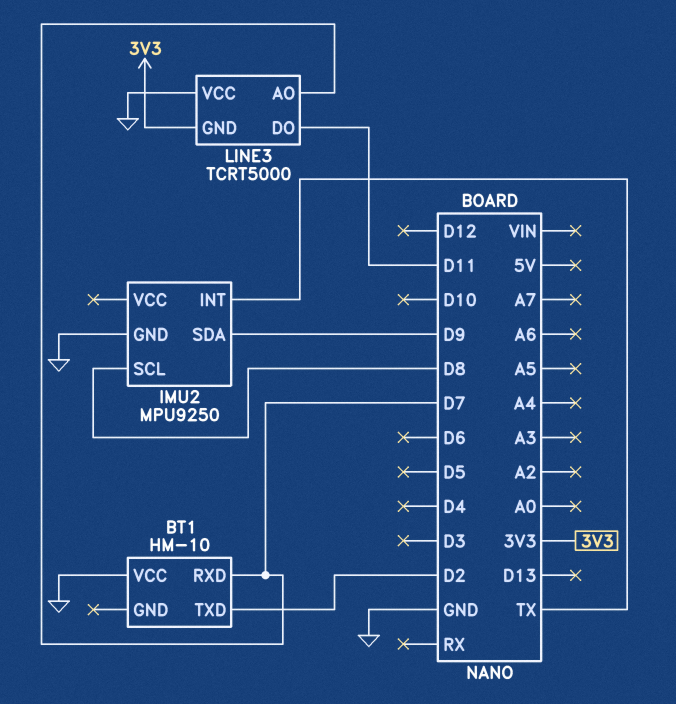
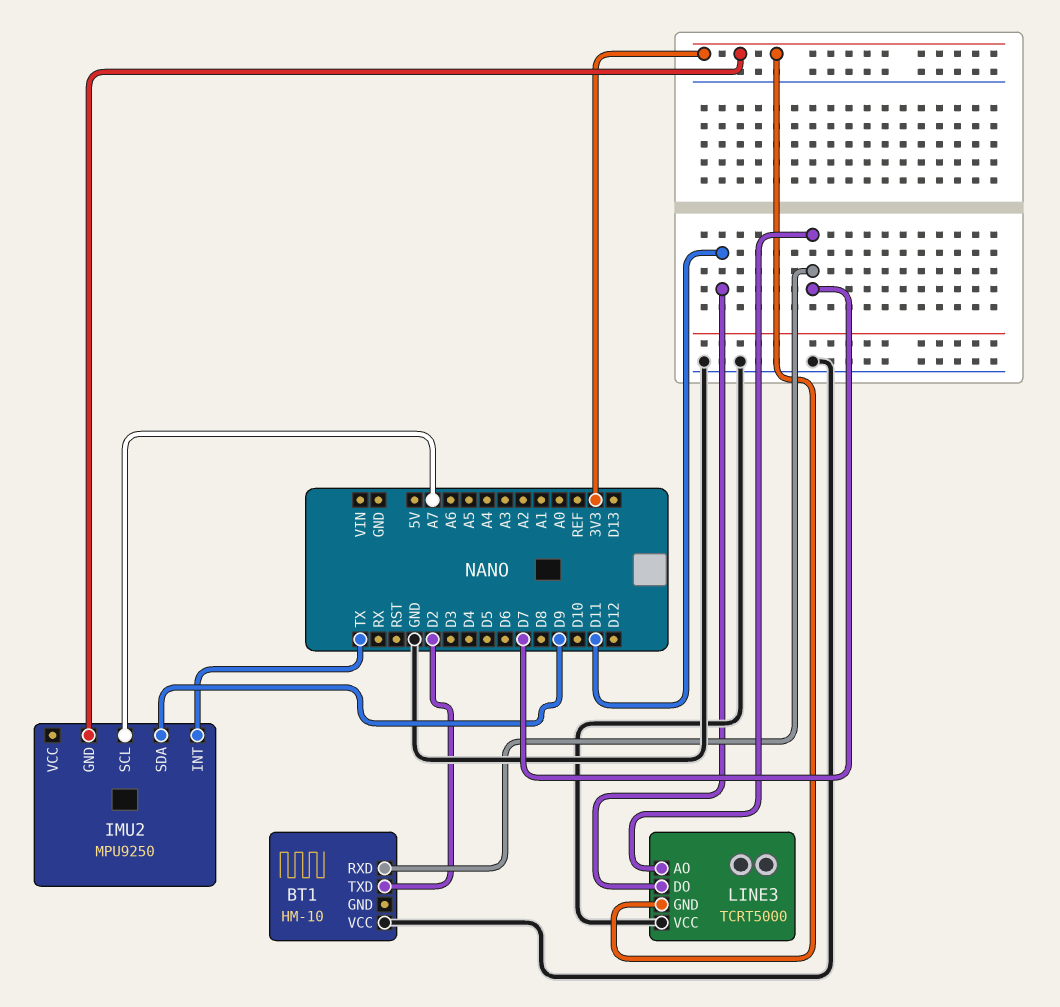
IMU2 pin GND: GND -> 3V3
IMU2 pin SCL: D8 -> A7

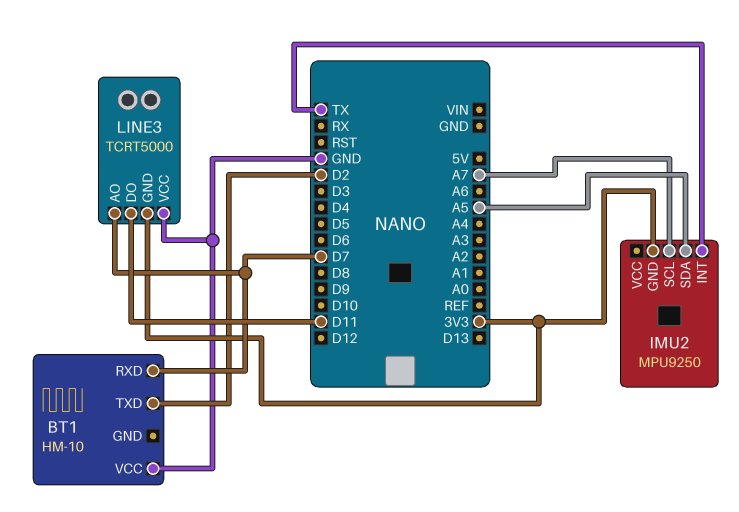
IMU2 pin SDA: D9 -> A5

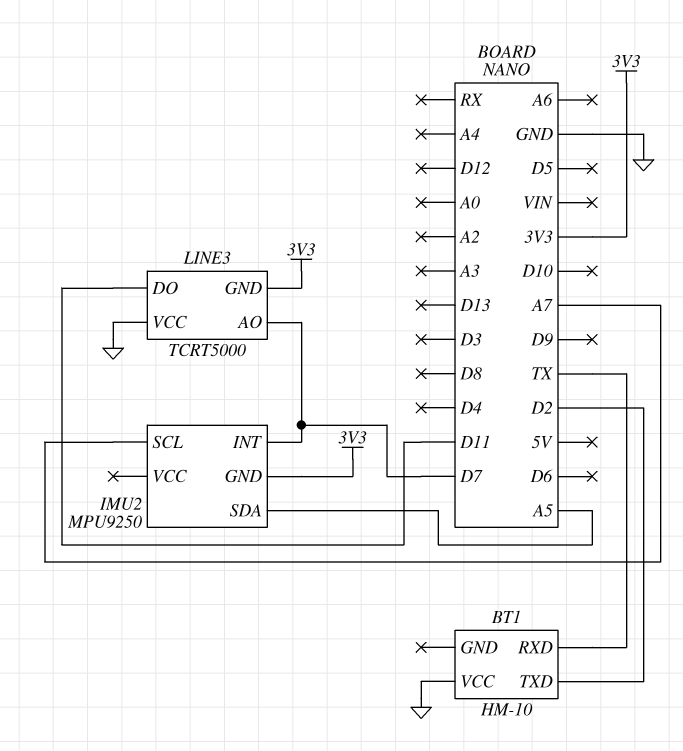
BT1 pin RXD: D7 -> TX
IMU2 pin INT: TX -> D7

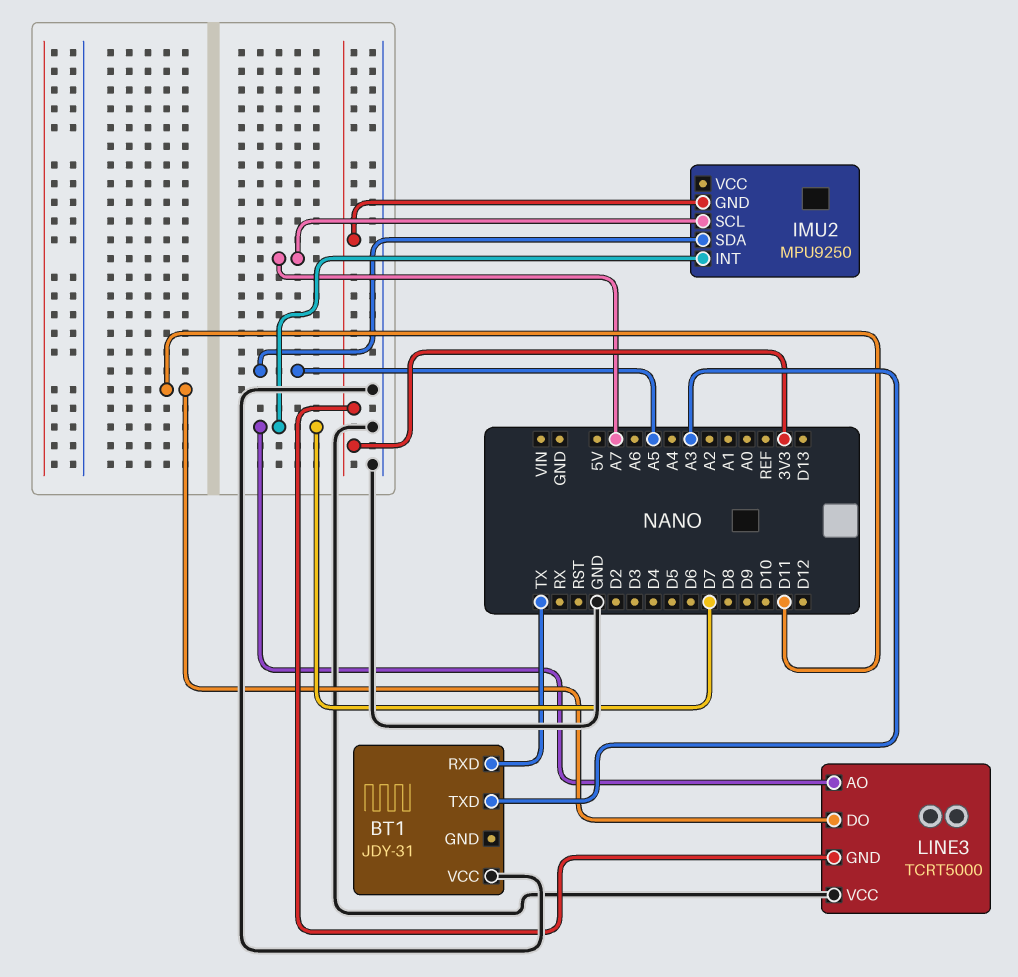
BT1: HM-10 -> JDY-31
BT1 pin TXD: D2 -> A3

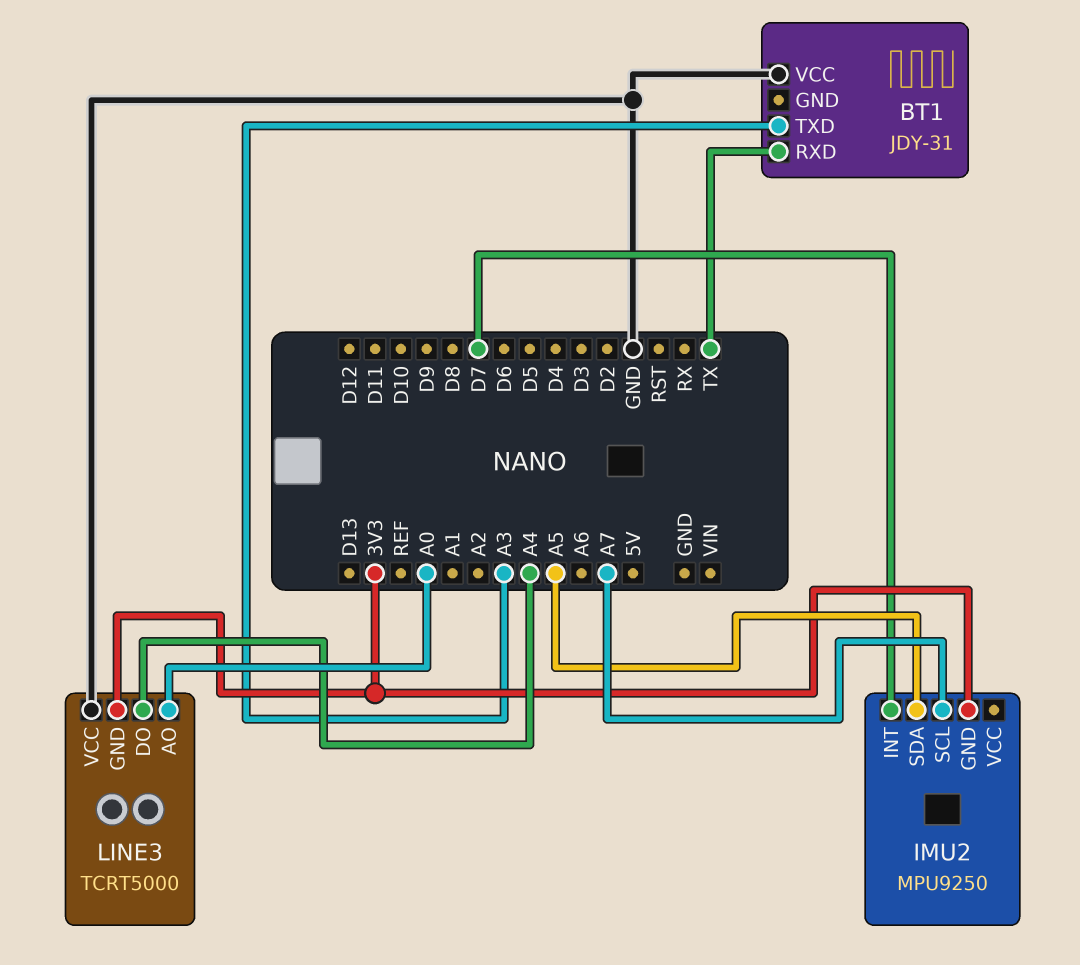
LINE3 pin AO: D7 -> A0
LINE3 pin DO: D11 -> A4

